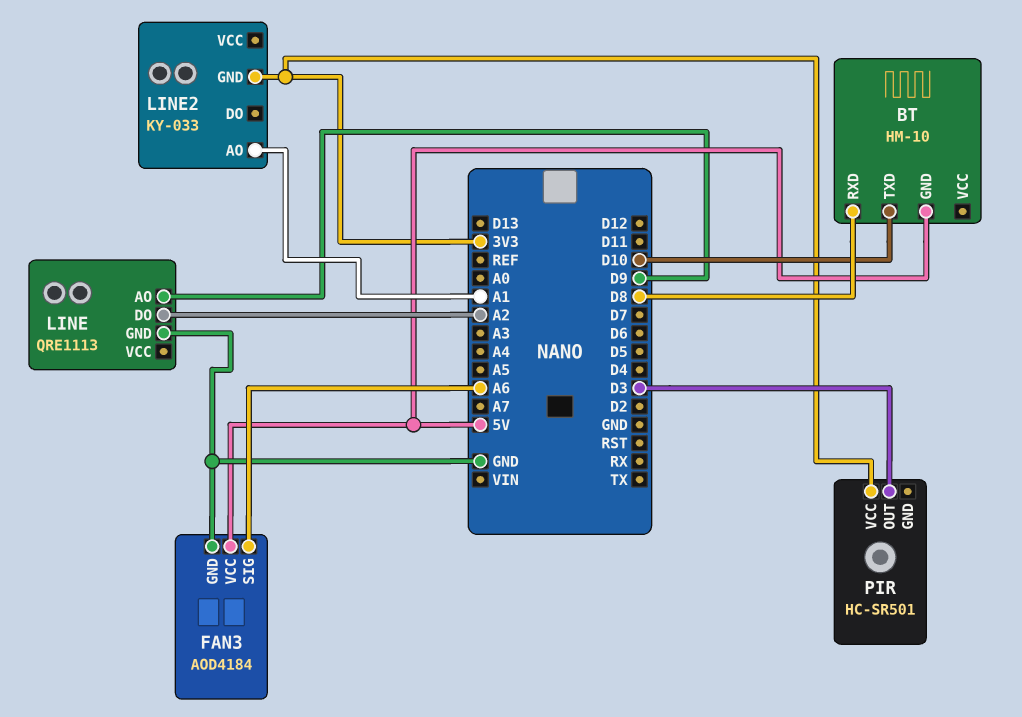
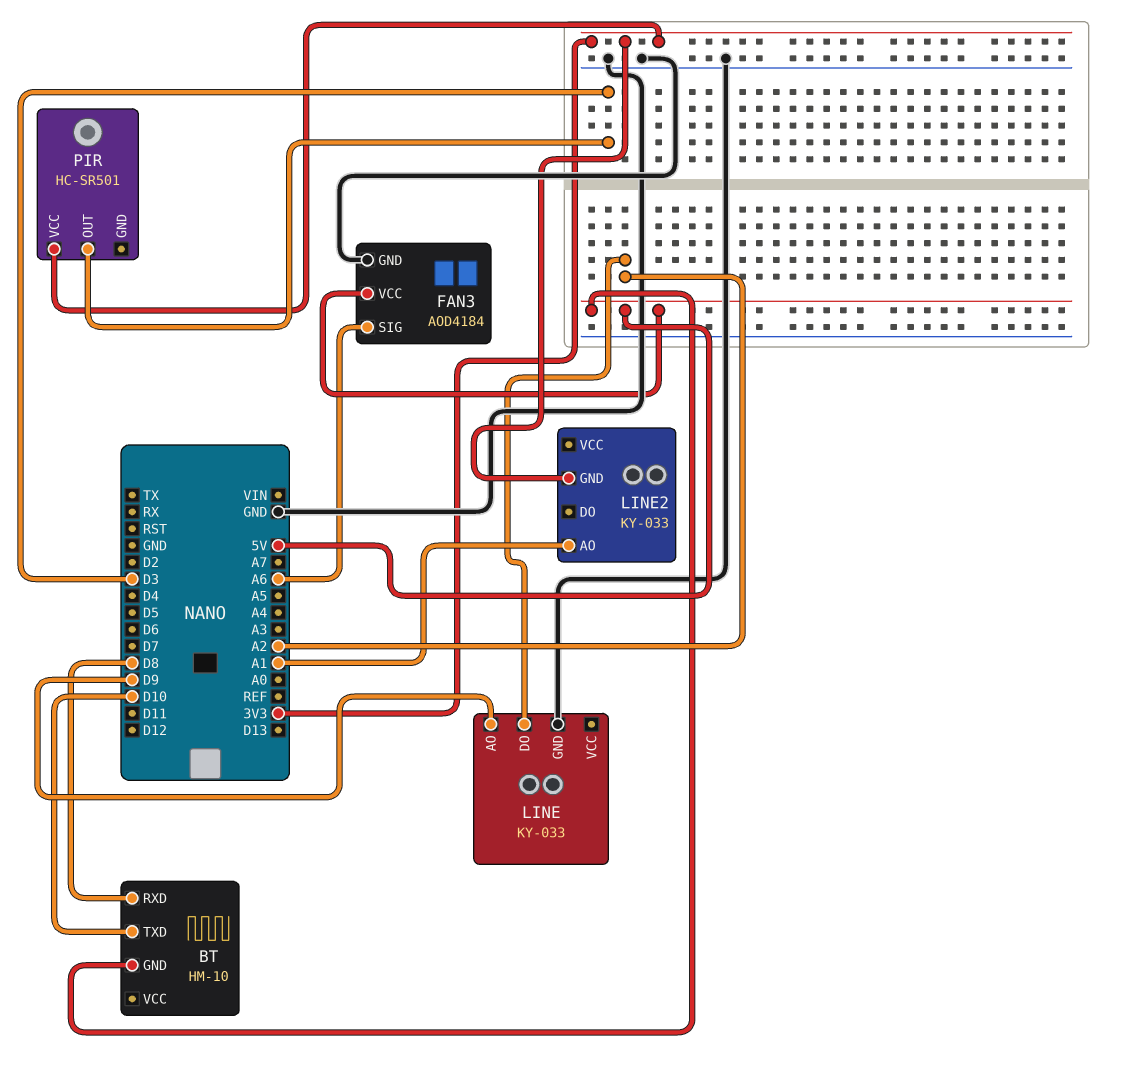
LINE: QRE1113 -> KY-033

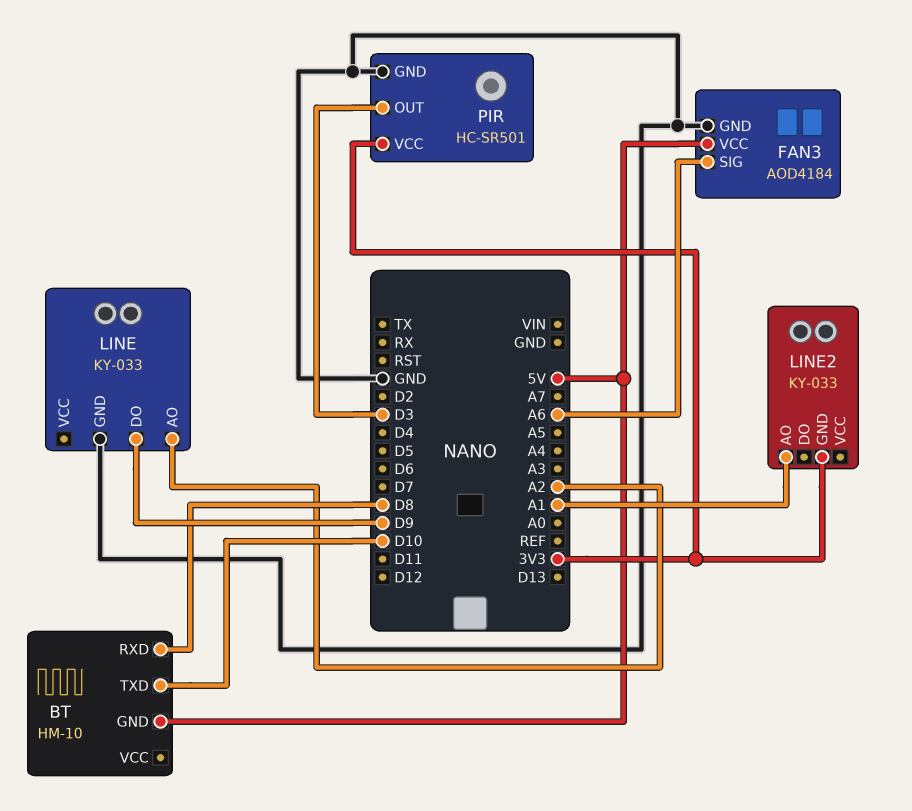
LINE pin AO: D9 -> A2
LINE pin DO: A2 -> D9
PIR pin GND: none -> GND

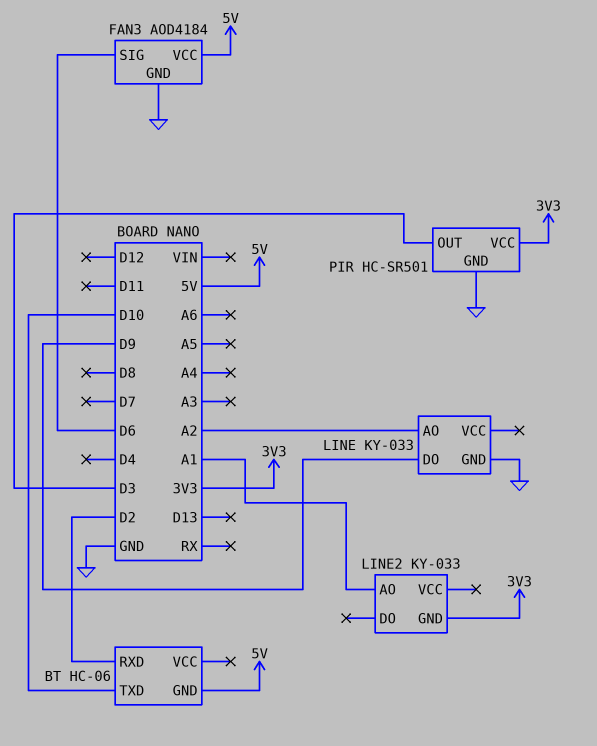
BT: HM-10 -> HC-06
BT pin RXD: D8 -> D2
FAN3 pin SIG: A6 -> D6

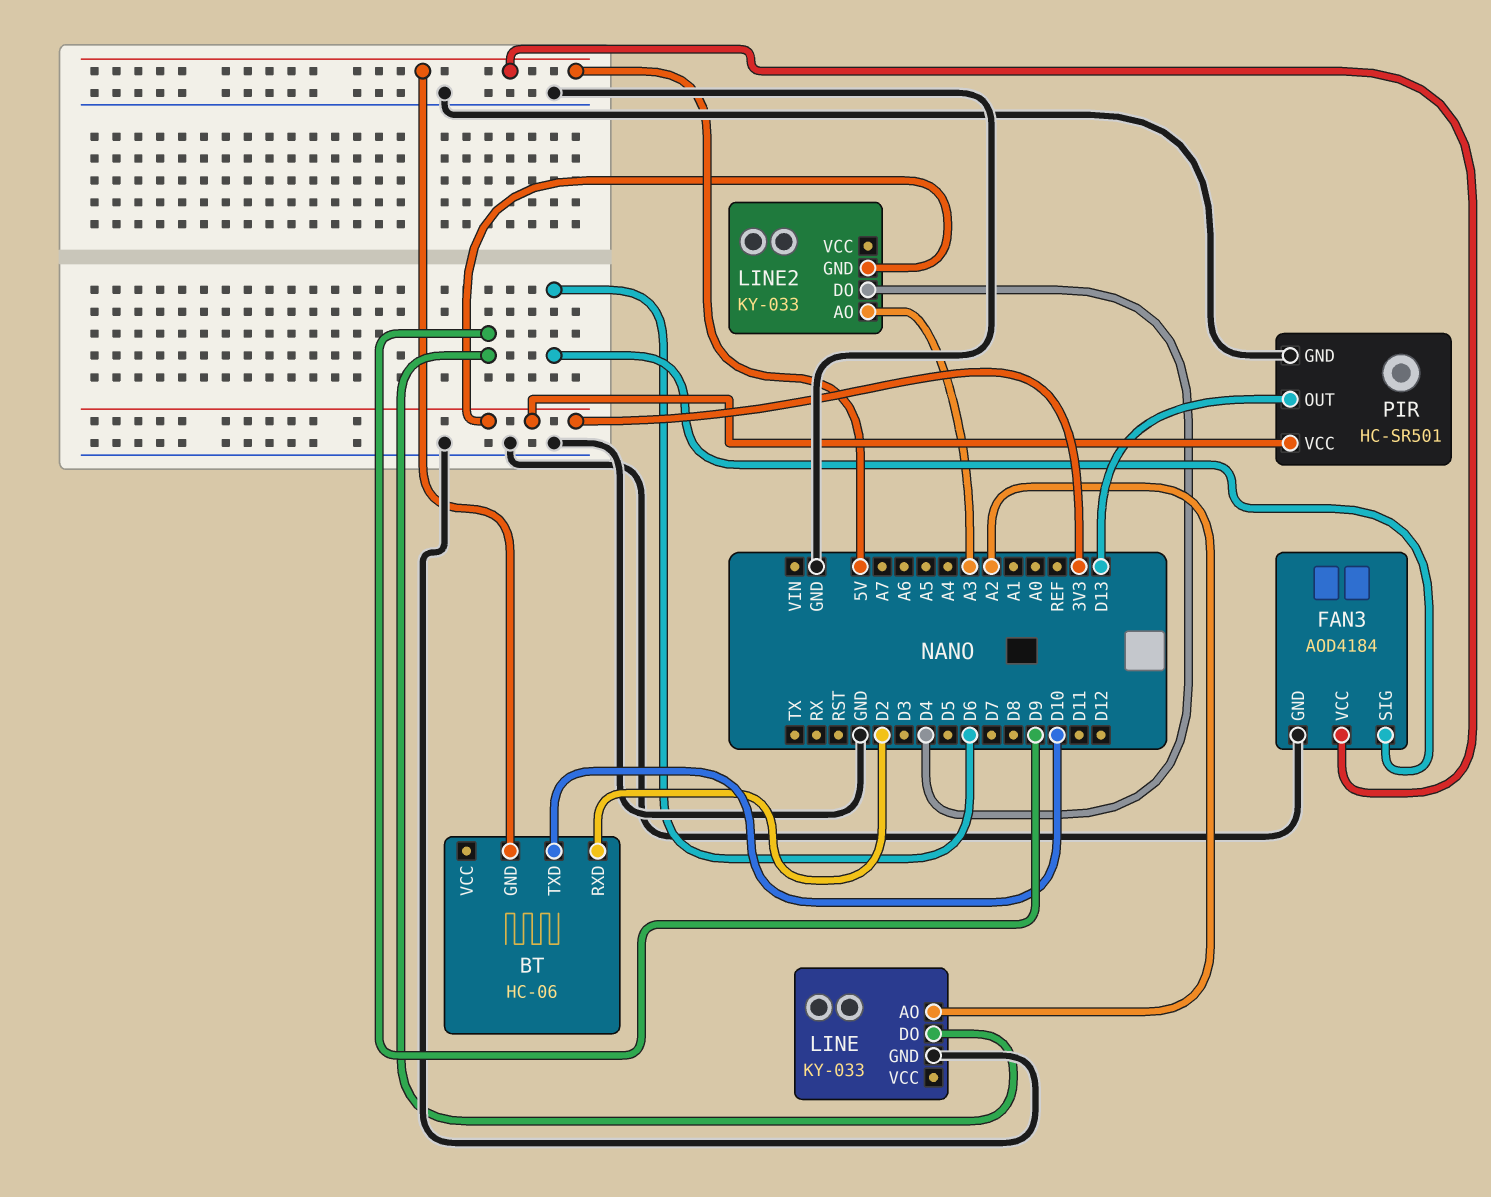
LINE2 pin AO: A1 -> A3
LINE2 pin DO: none -> D4
PIR pin OUT: D3 -> D13

